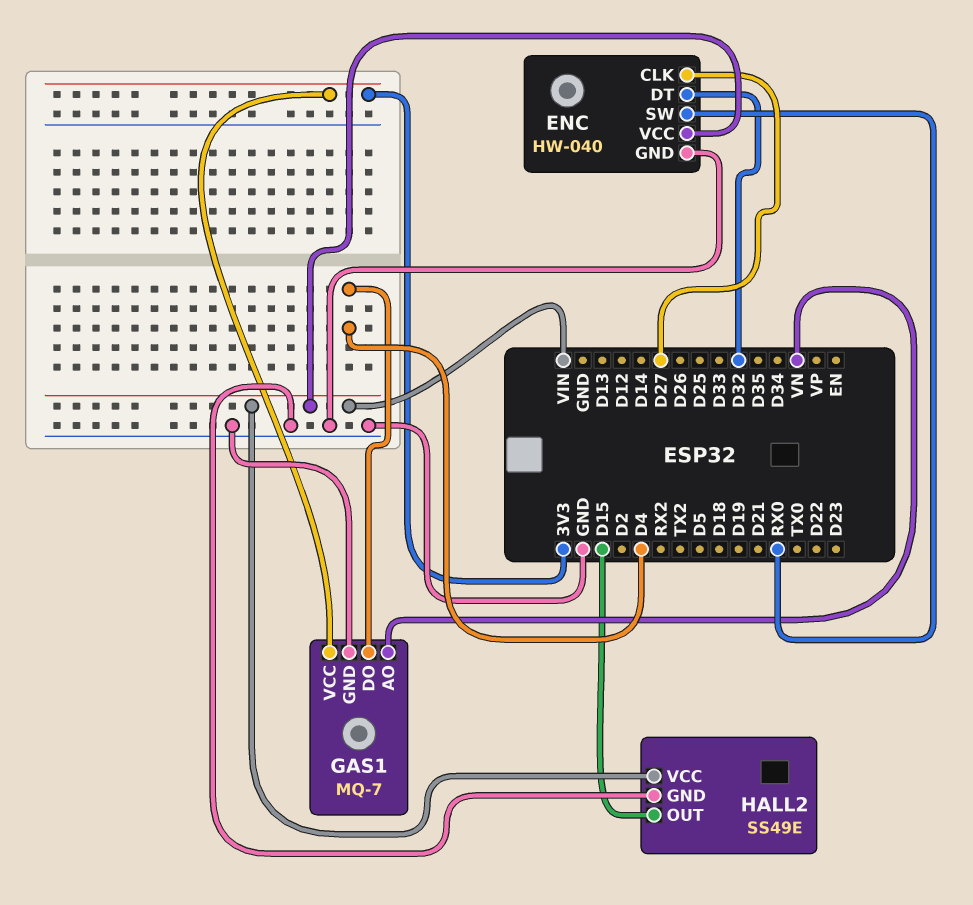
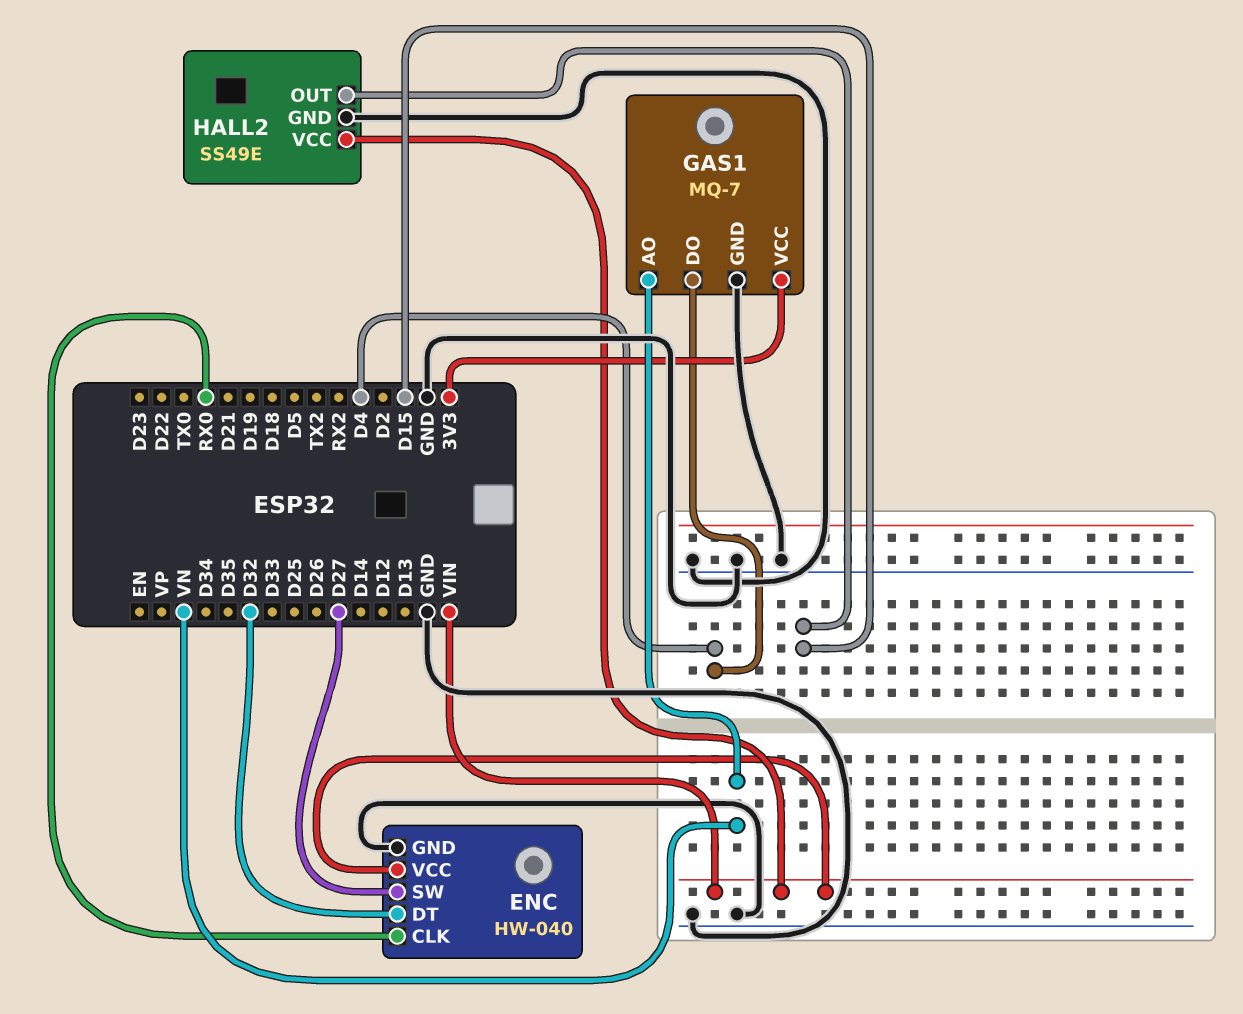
ENC pin CLK: D27 -> RX0
ENC pin SW: RX0 -> D27

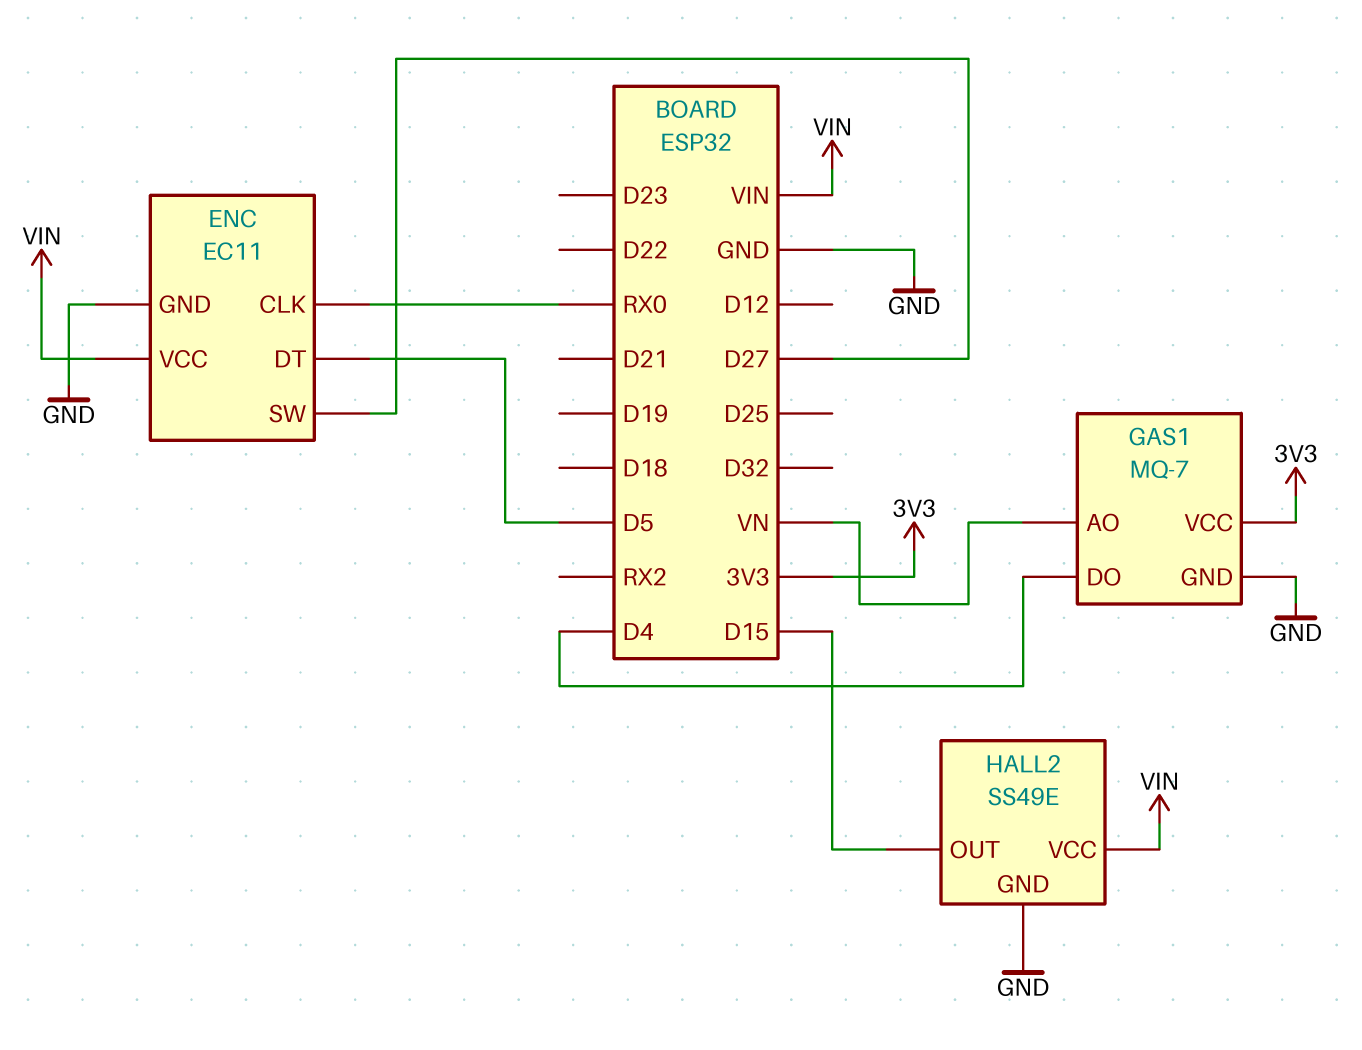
ENC: HW-040 -> EC11
ENC pin DT: D32 -> D5

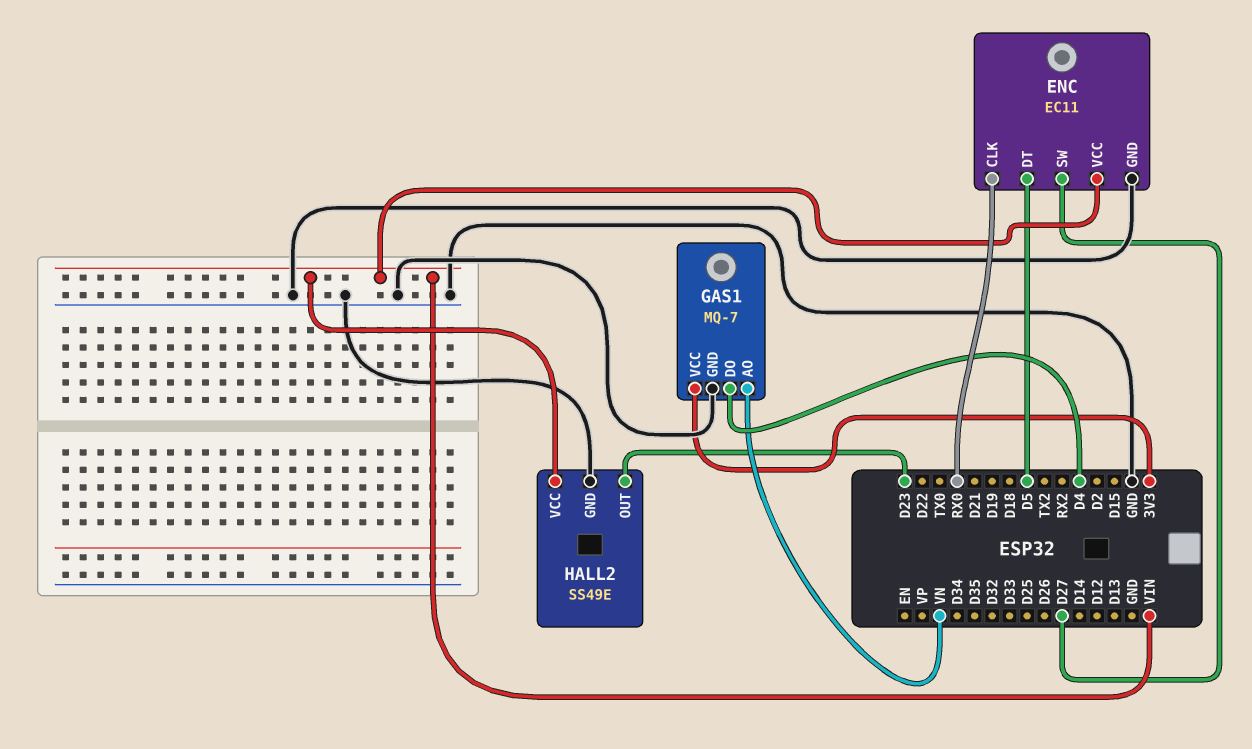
HALL2 pin OUT: D15 -> D23

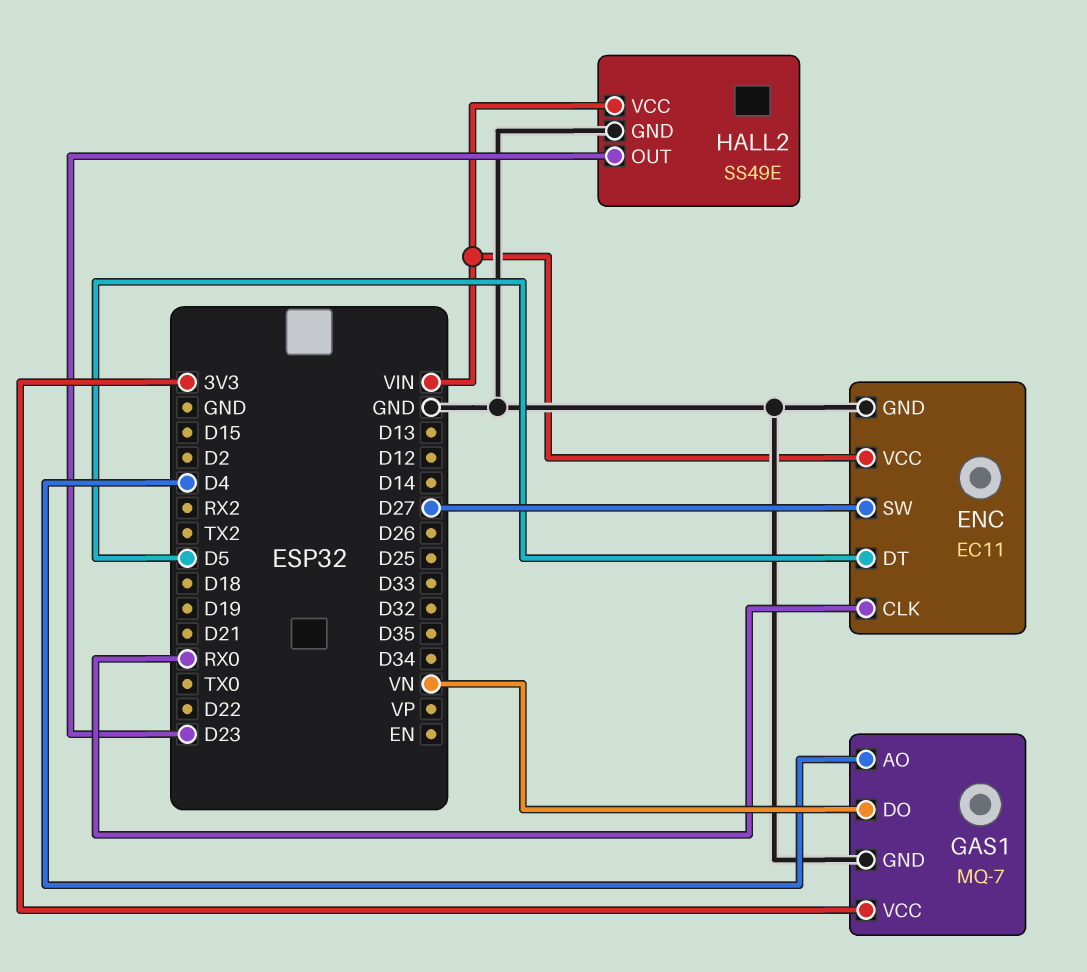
GAS1 pin AO: VN -> D4
GAS1 pin DO: D4 -> VN

